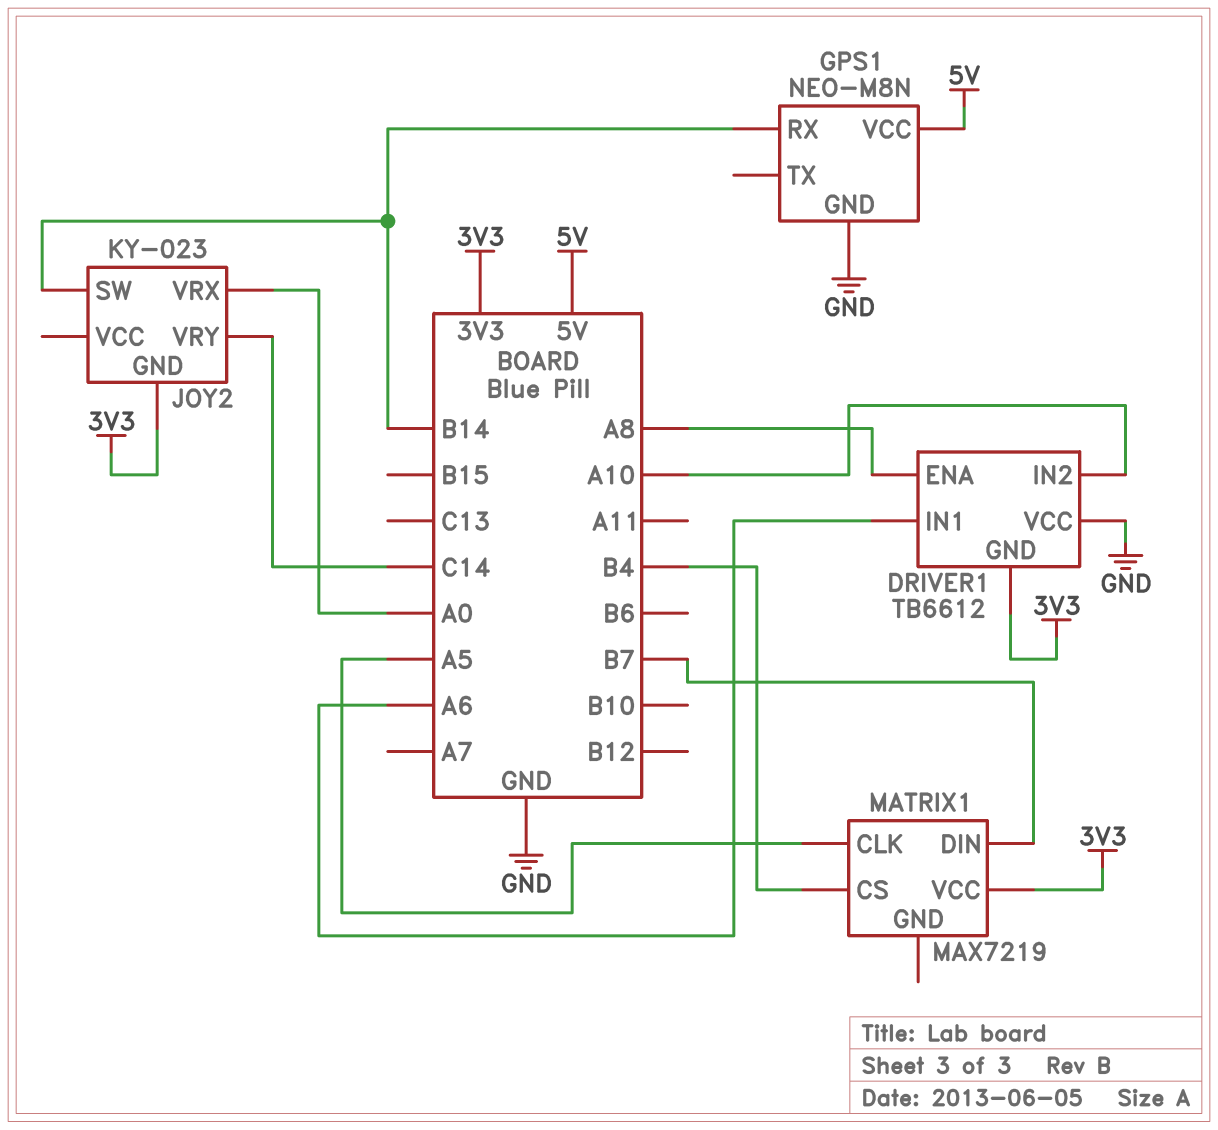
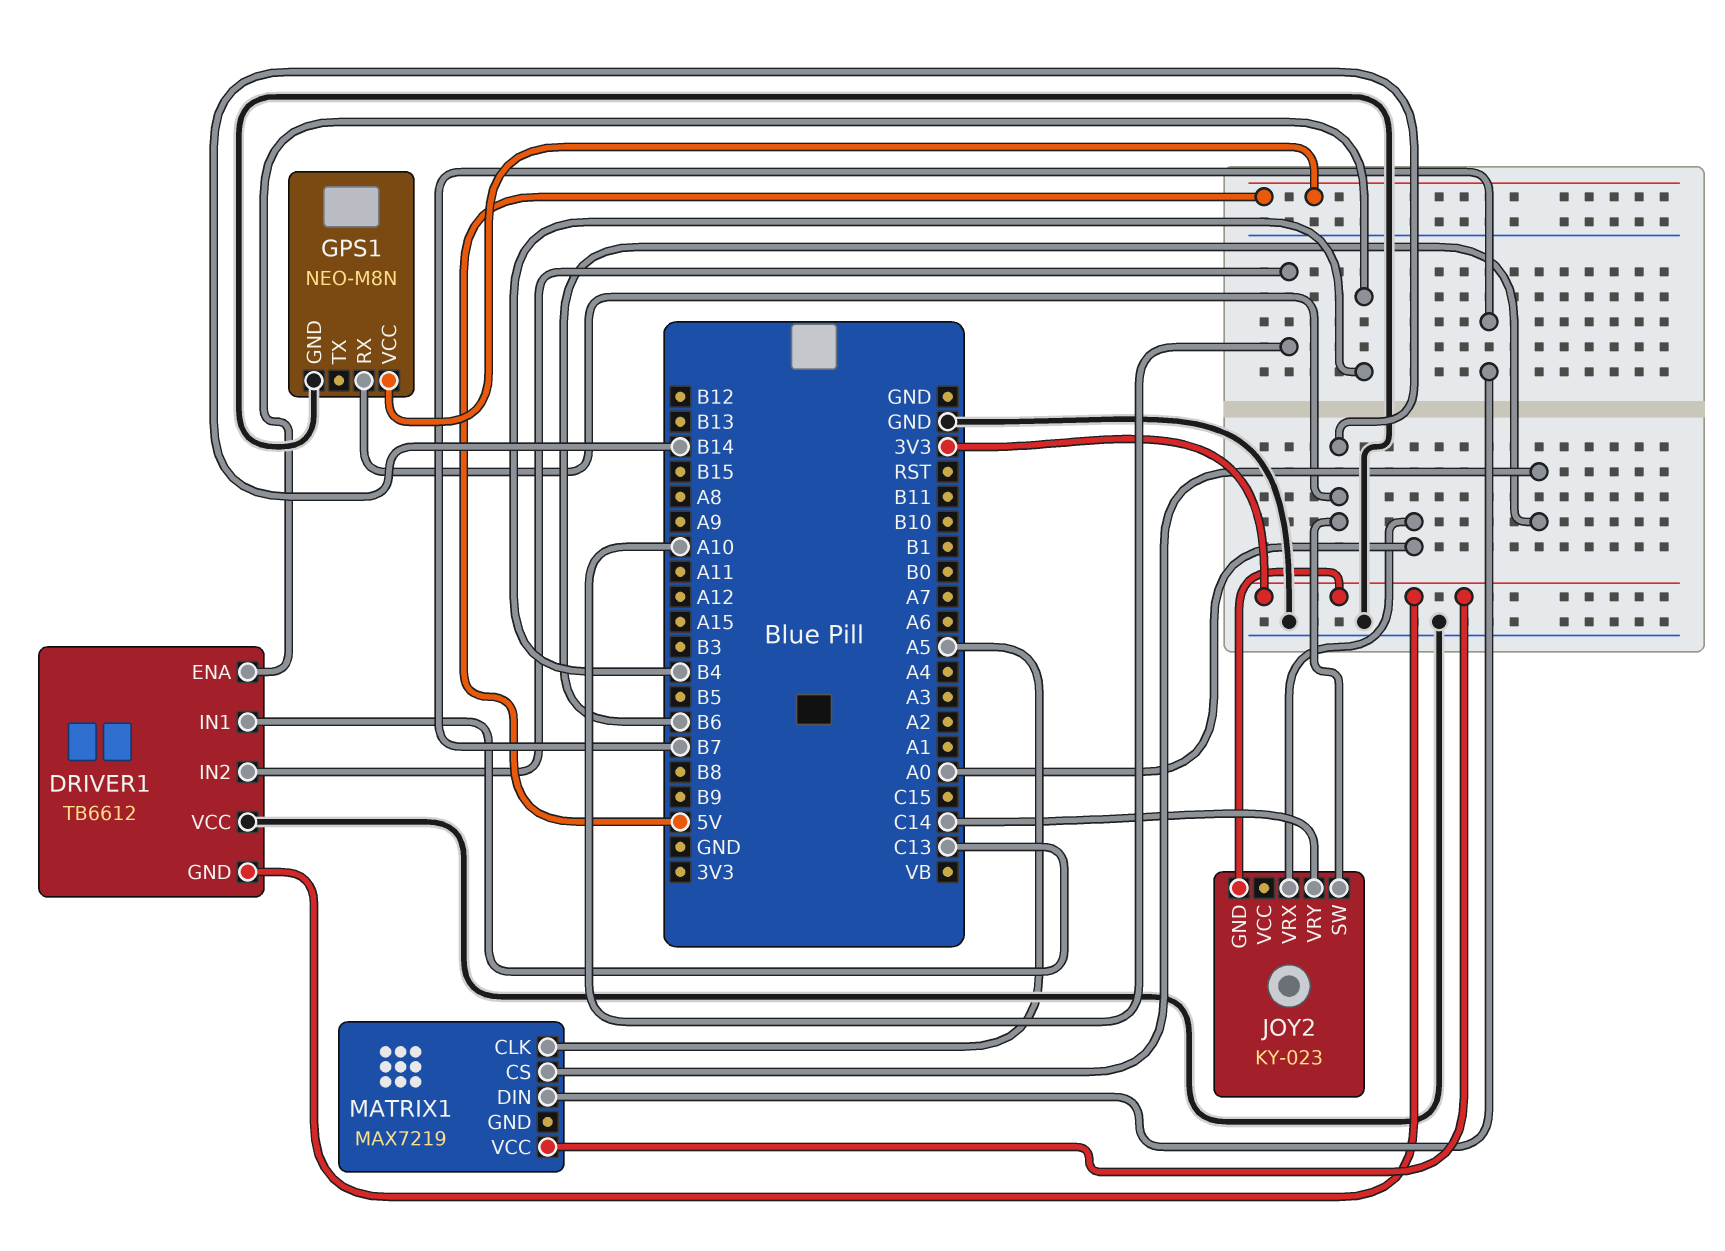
DRIVER1 pin ENA: A8 -> B4
DRIVER1 pin IN1: A6 -> C13
MATRIX1 pin CS: B4 -> B6

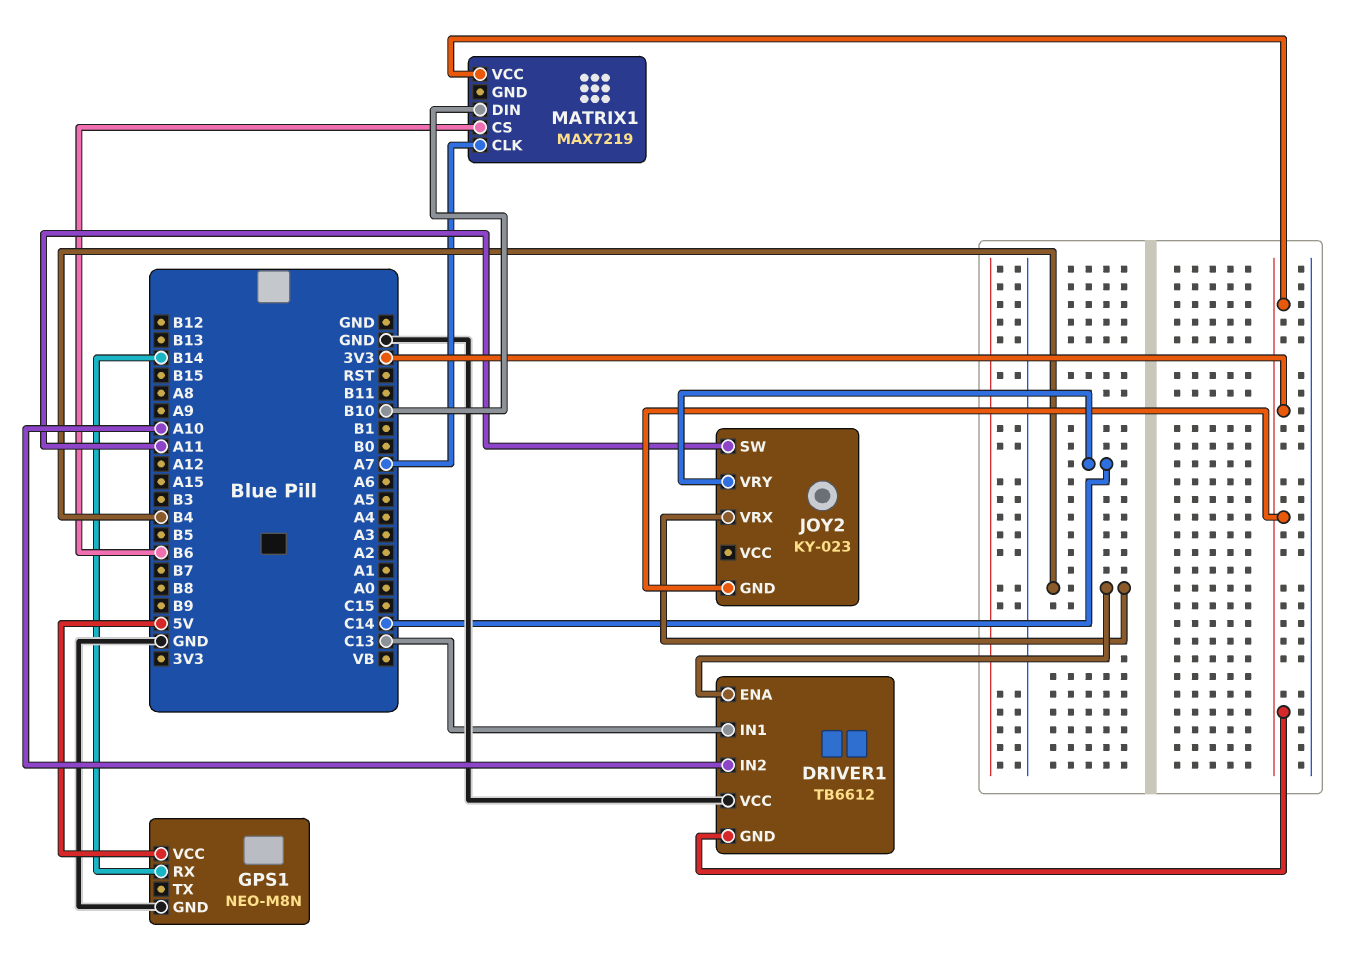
JOY2 pin SW: B14 -> A11
JOY2 pin VRX: A0 -> B4
MATRIX1 pin CLK: A5 -> A7
MATRIX1 pin DIN: B7 -> B10

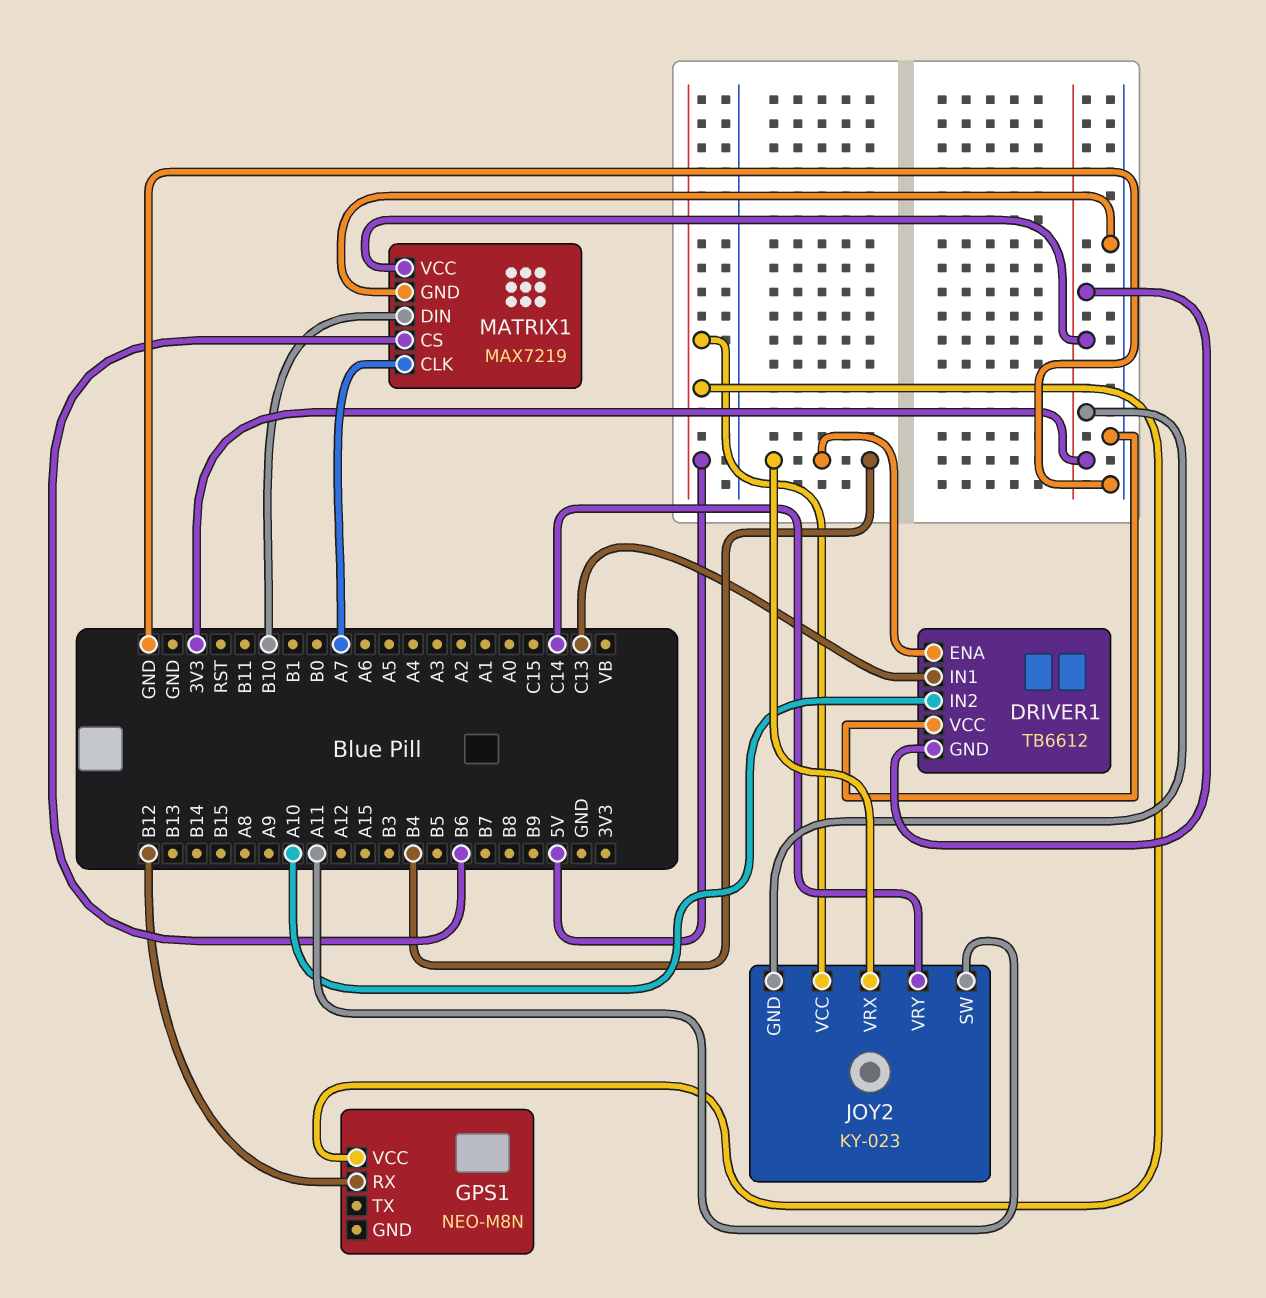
GPS1 pin GND: GND -> none
GPS1 pin RX: B14 -> B12
JOY2 pin VCC: none -> 5V
MATRIX1 pin GND: none -> GND

